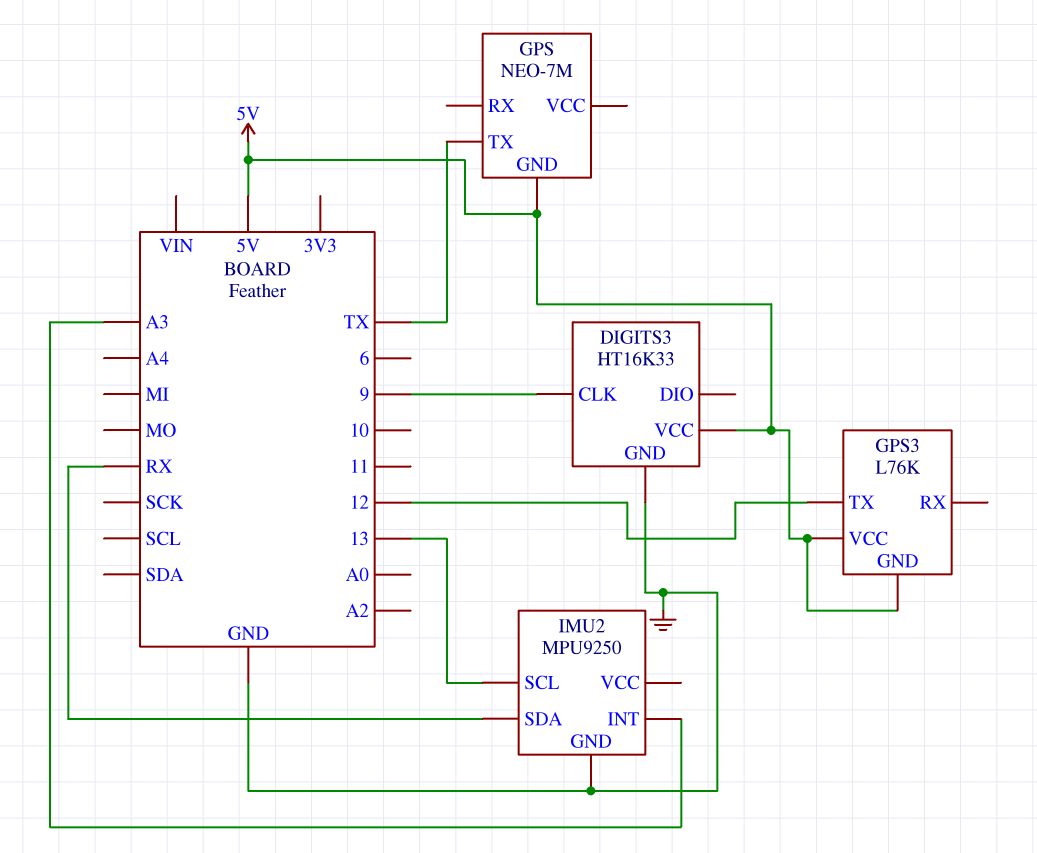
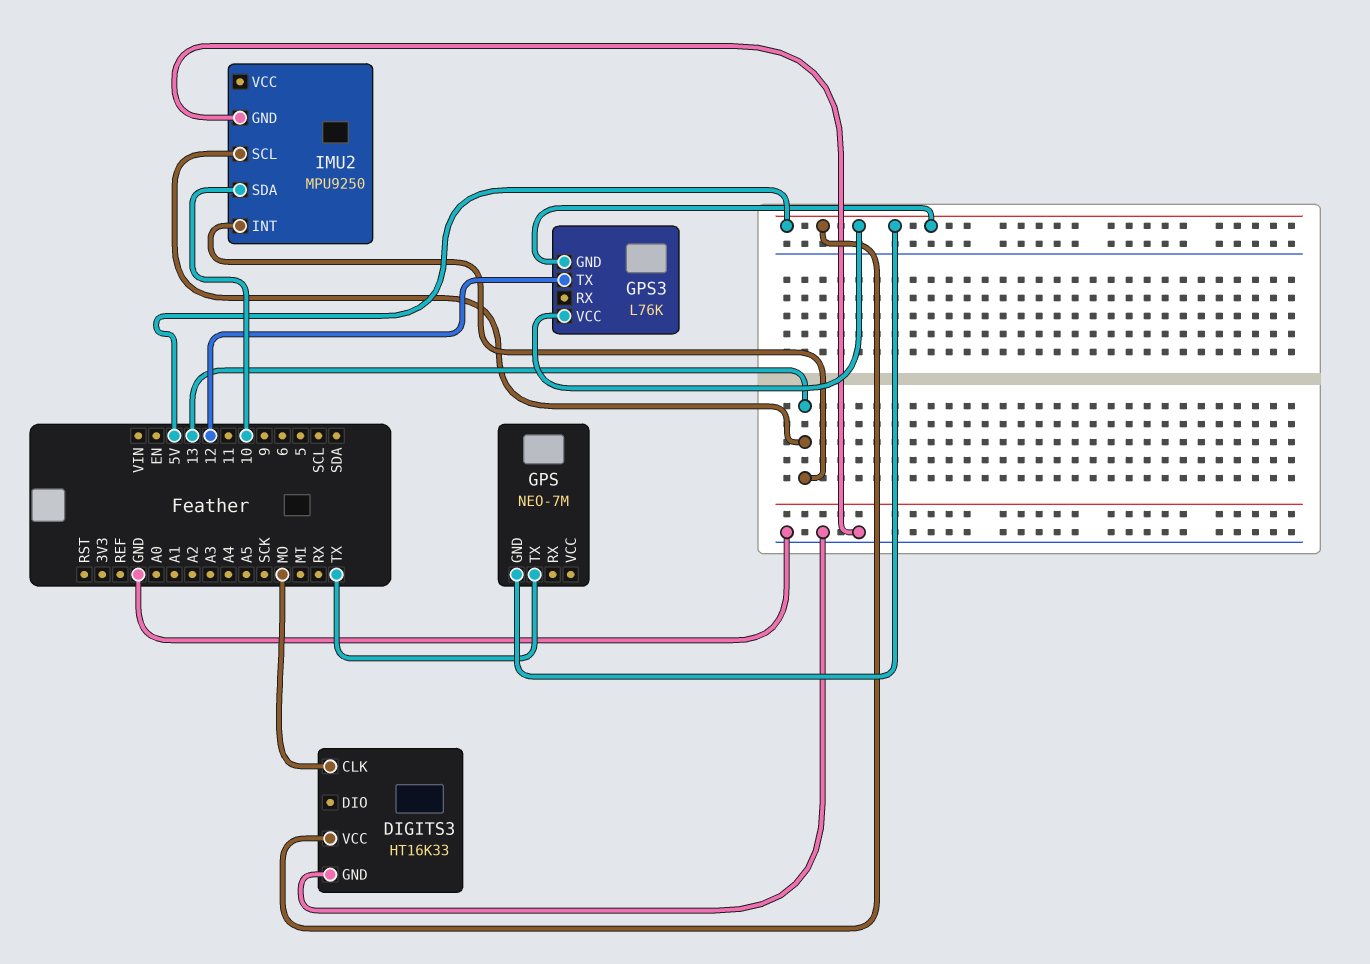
DIGITS3 pin CLK: 9 -> MO
IMU2 pin INT: A3 -> 13
IMU2 pin SDA: RX -> 10

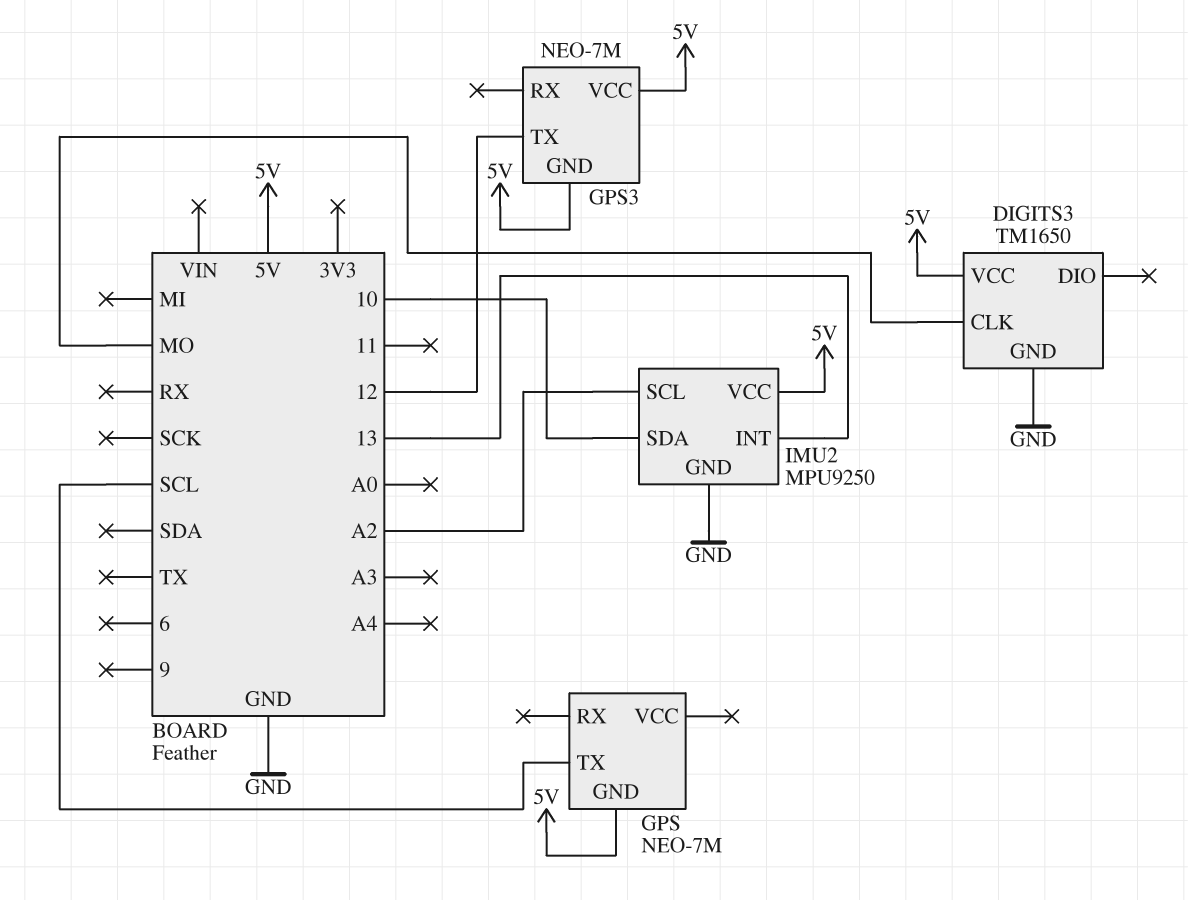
DIGITS3: HT16K33 -> TM1650
GPS pin TX: TX -> SCL
GPS3: L76K -> NEO-7M
IMU2 pin SCL: 13 -> A2
IMU2 pin VCC: none -> 5V

